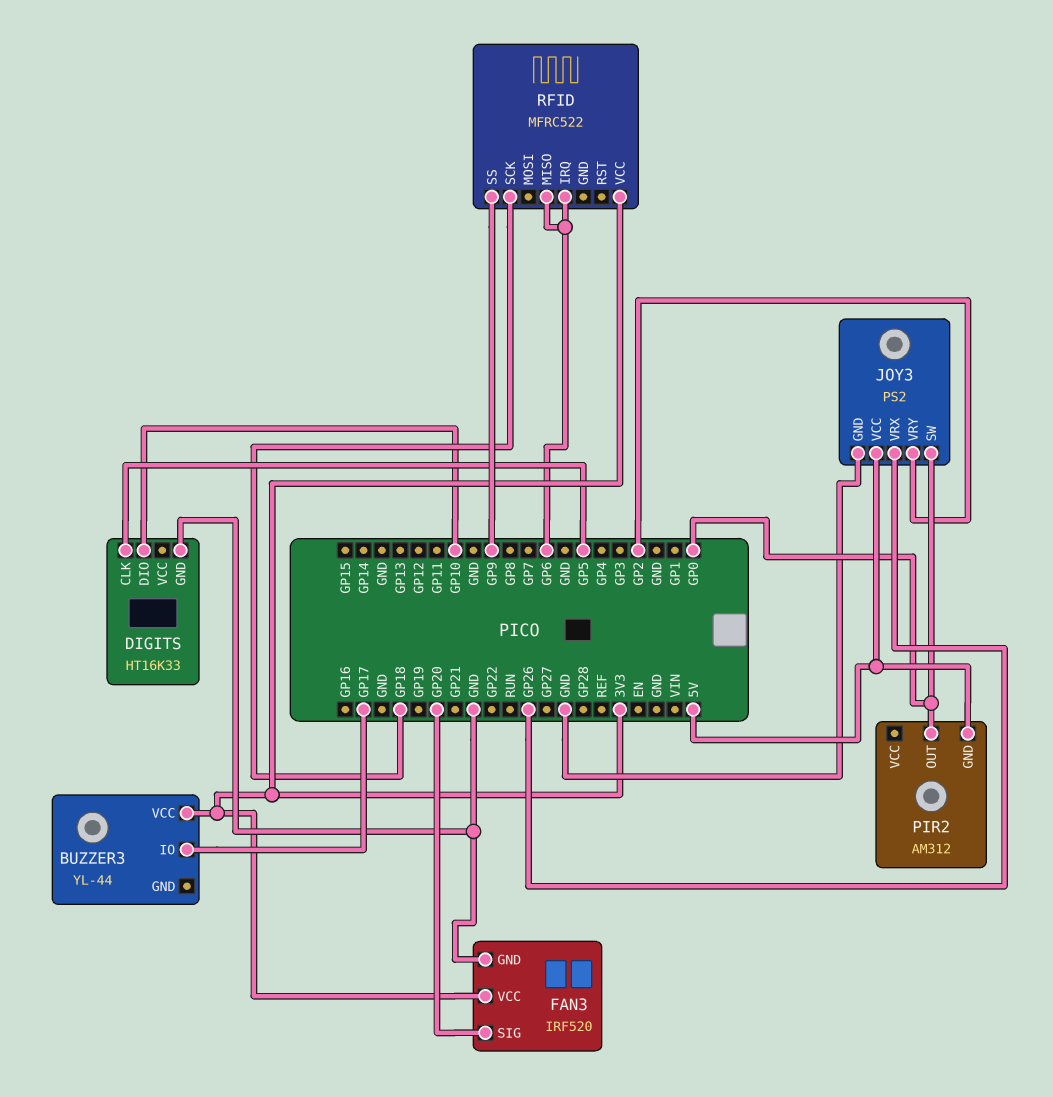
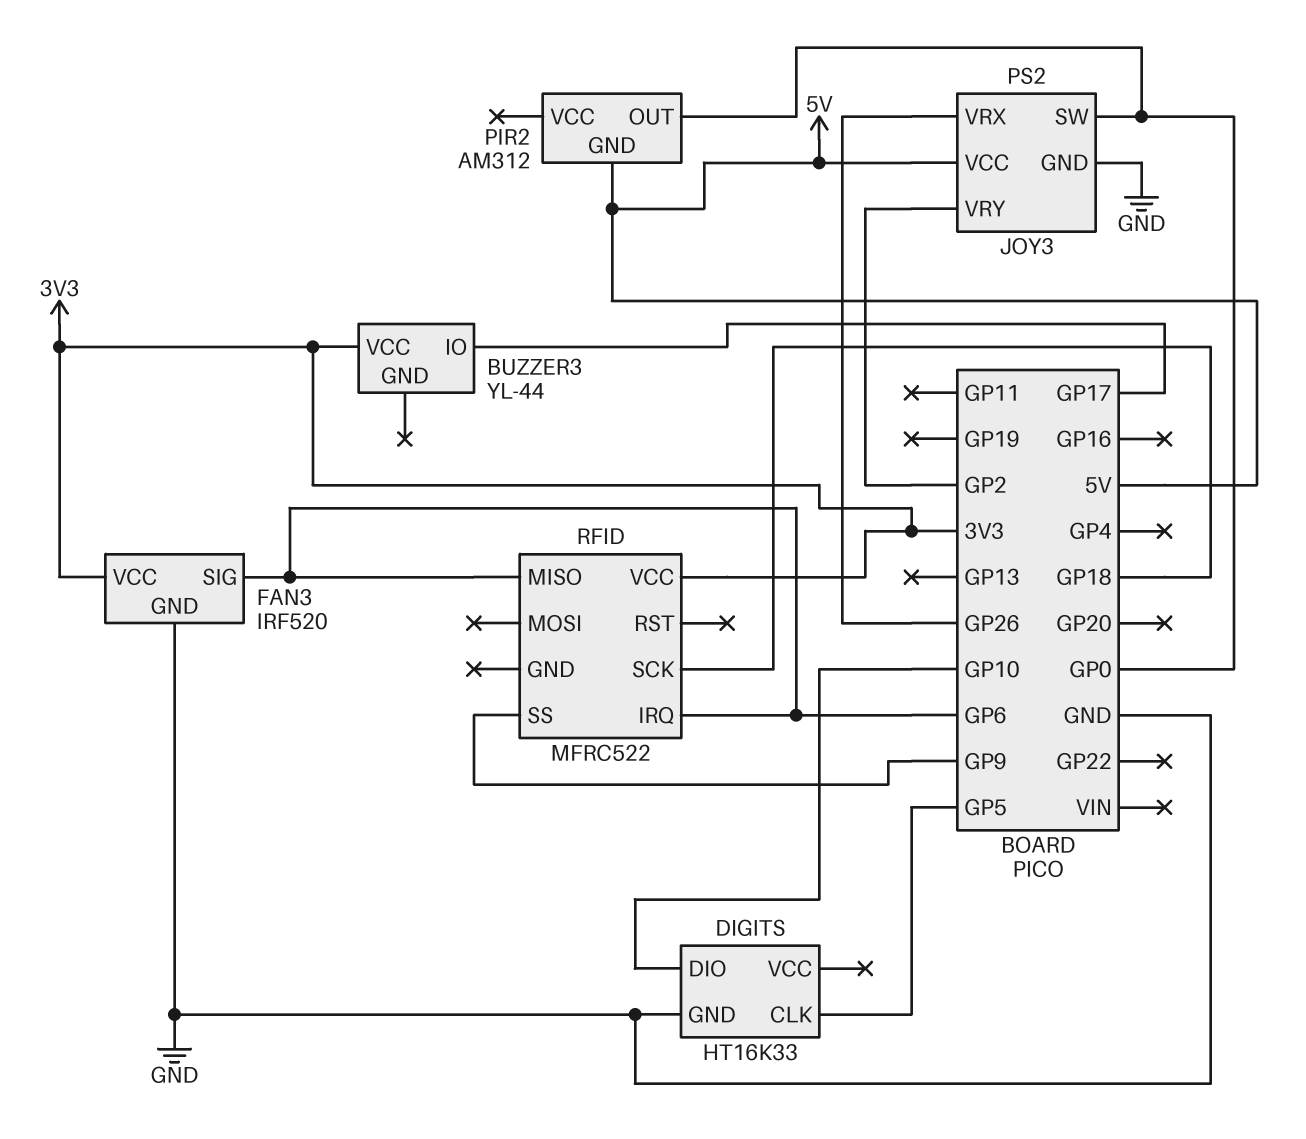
FAN3 pin SIG: GP20 -> GP6

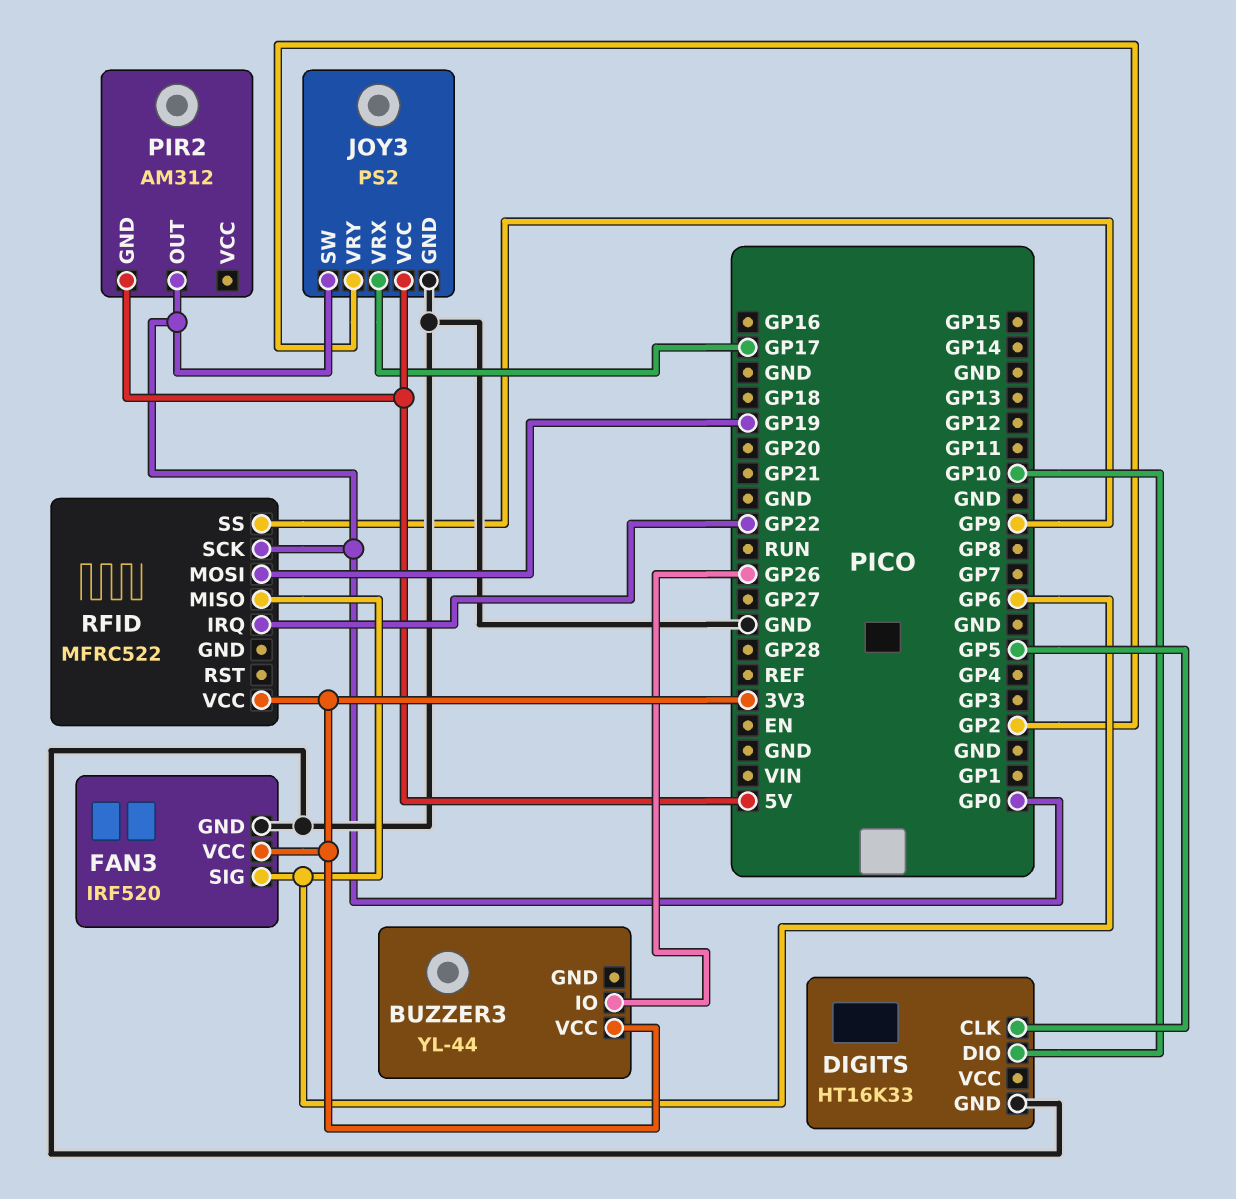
BUZZER3 pin IO: GP17 -> GP26
JOY3 pin VRX: GP26 -> GP17
RFID pin IRQ: GP6 -> GP22
RFID pin MOSI: none -> GP19
RFID pin SCK: GP18 -> GP0

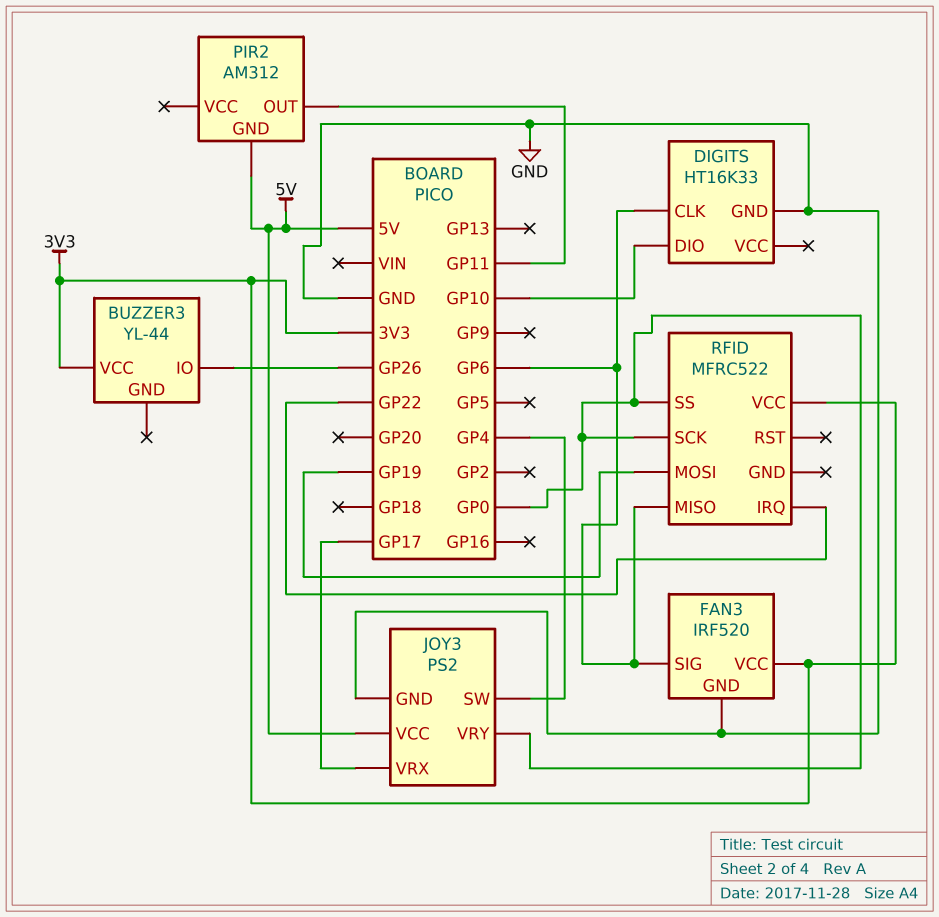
DIGITS pin CLK: GP5 -> GP6
JOY3 pin SW: GP0 -> GP4
JOY3 pin VRY: GP2 -> GP0
PIR2 pin OUT: GP0 -> GP11
RFID pin SS: GP9 -> GP0

